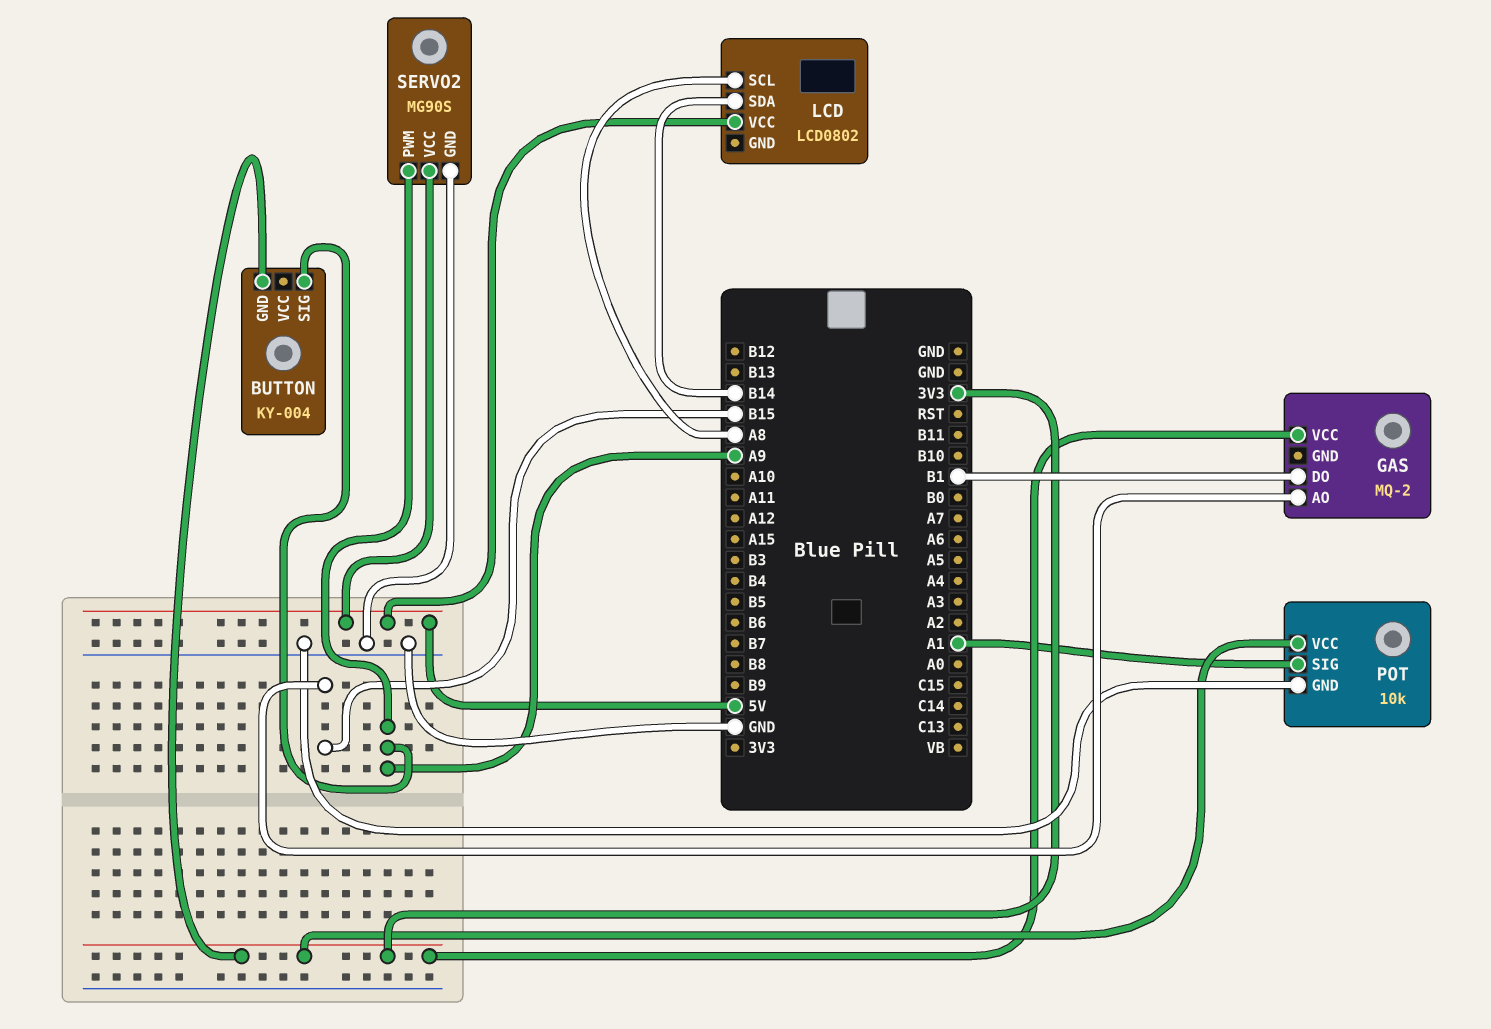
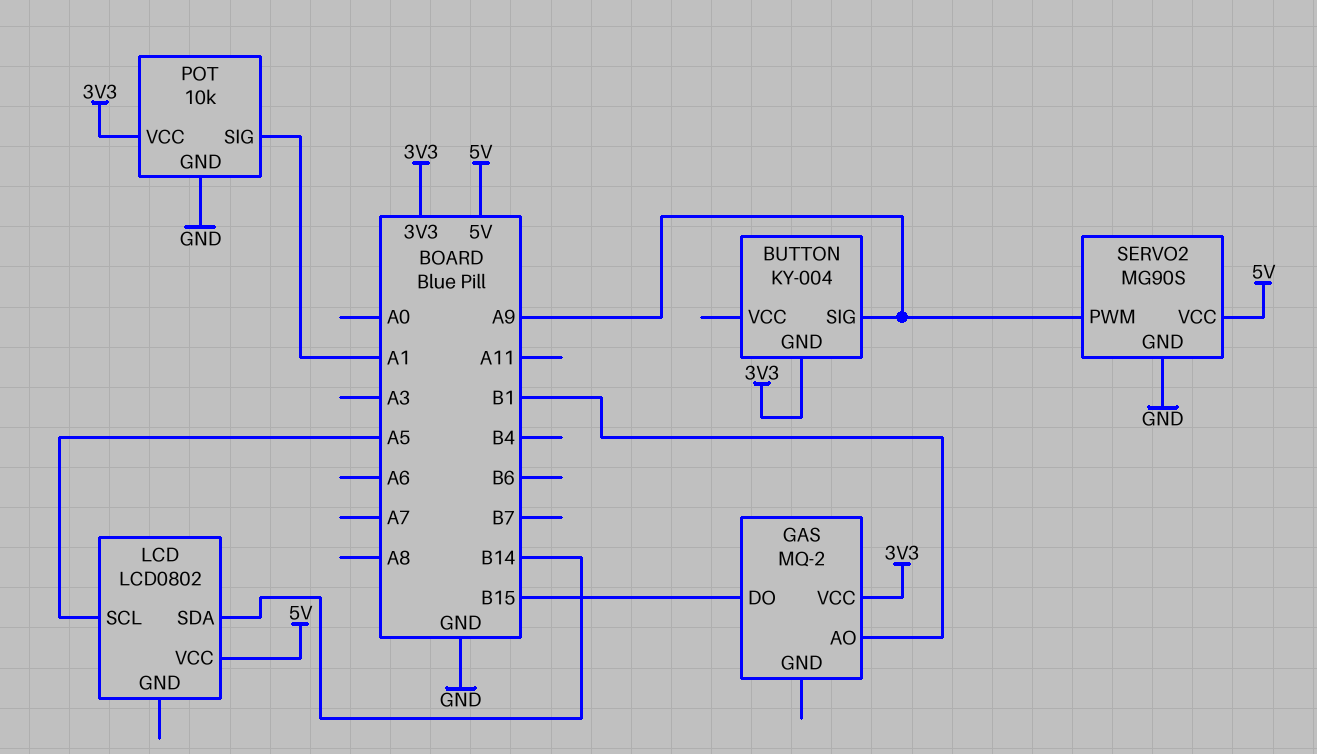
GAS pin AO: B15 -> B1
GAS pin DO: B1 -> B15
LCD pin SCL: A8 -> A5

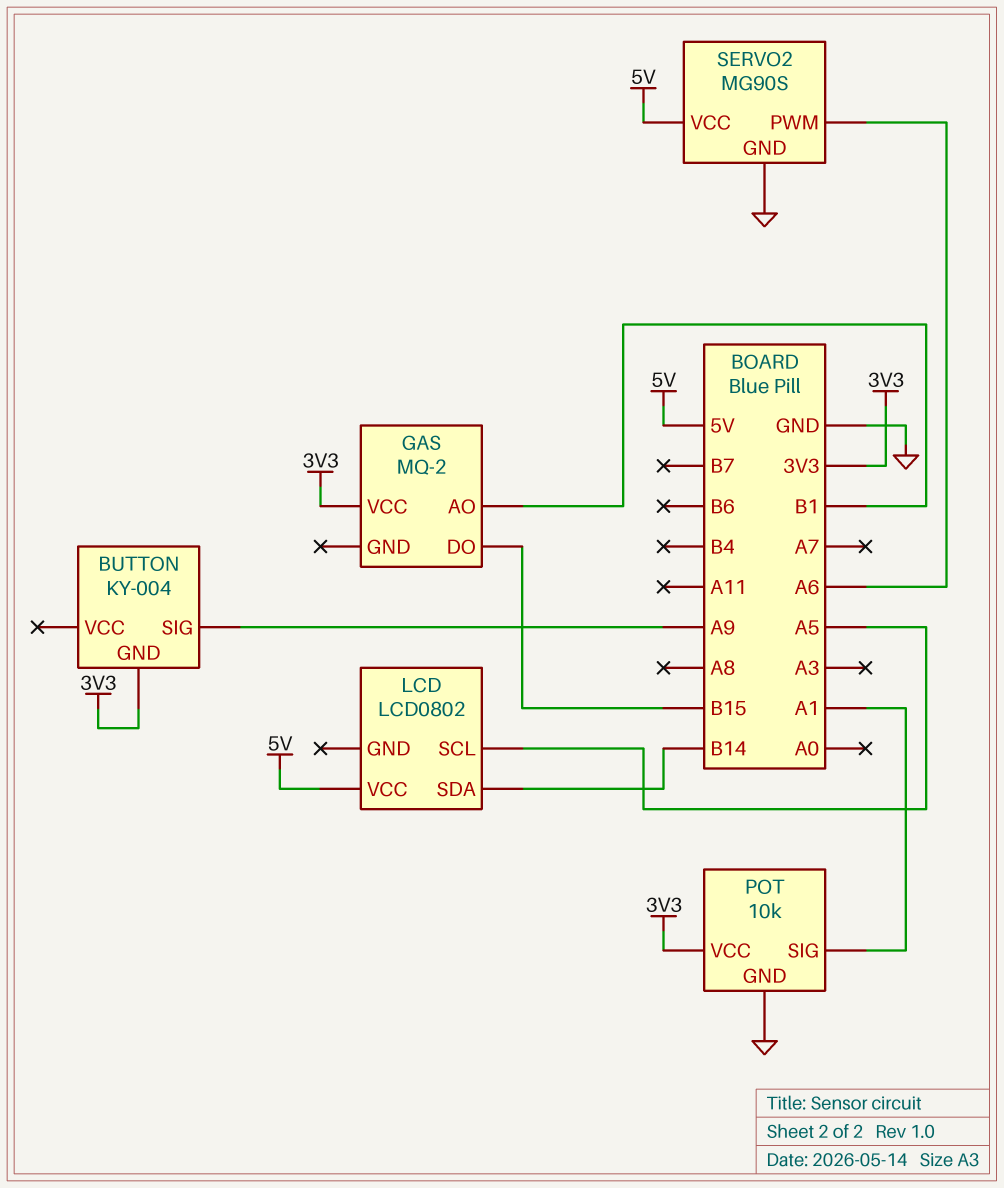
SERVO2 pin PWM: A9 -> A6

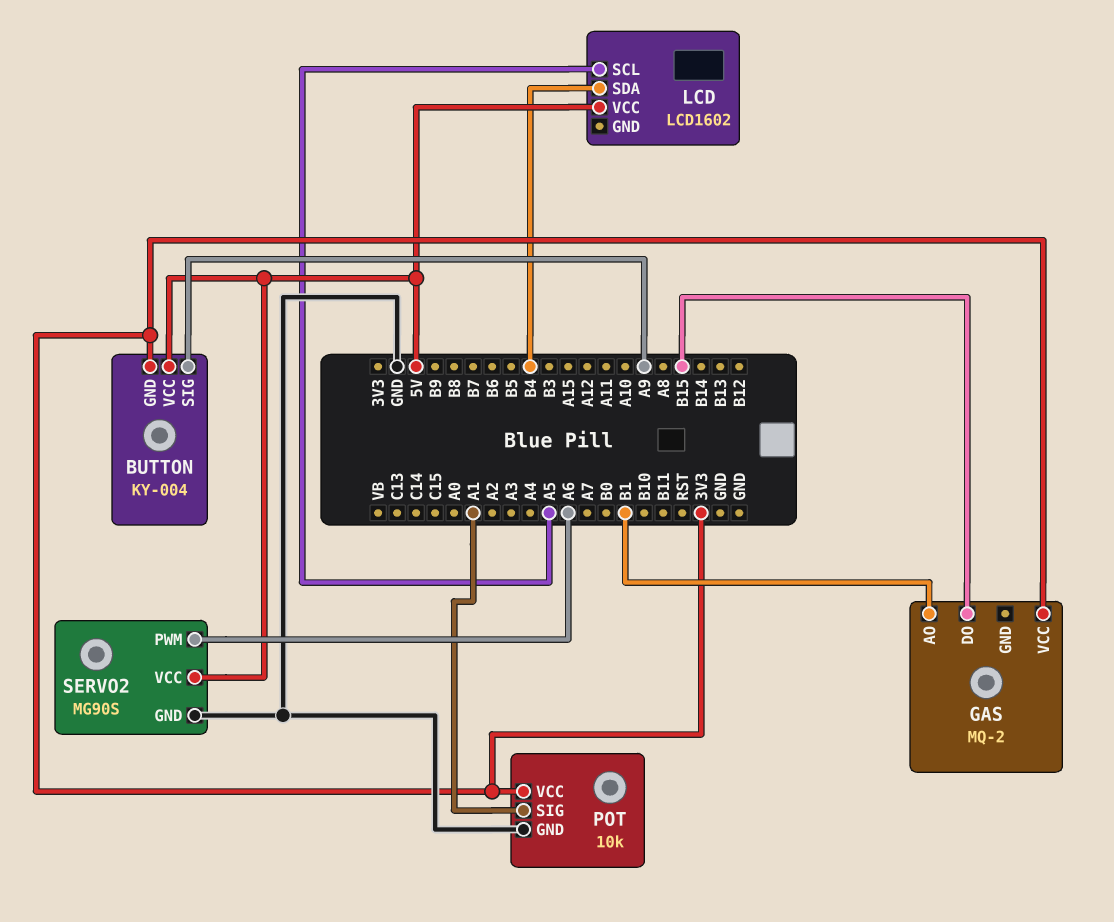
BUTTON pin VCC: none -> 5V
LCD: LCD0802 -> LCD1602
LCD pin SDA: B14 -> B4

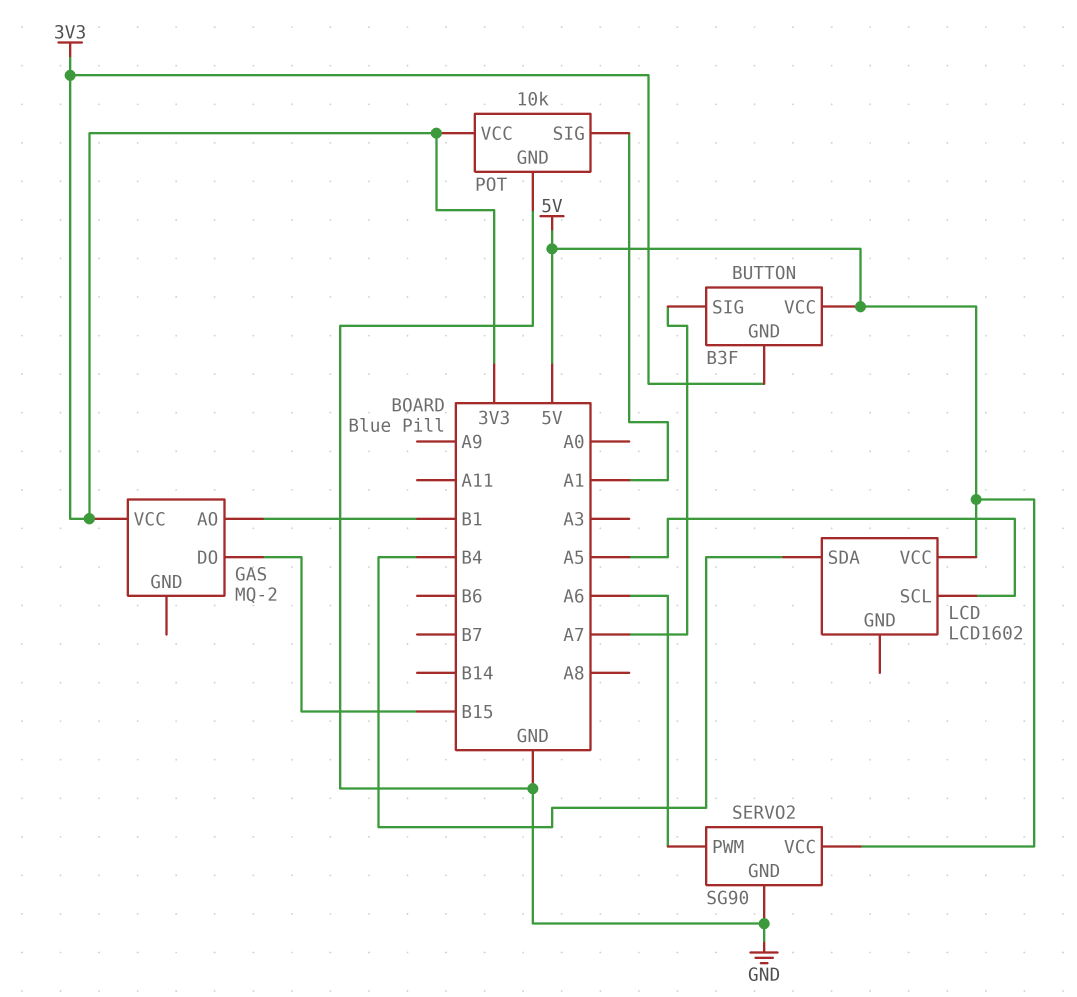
BUTTON: KY-004 -> B3F
BUTTON pin SIG: A9 -> A7
SERVO2: MG90S -> SG90

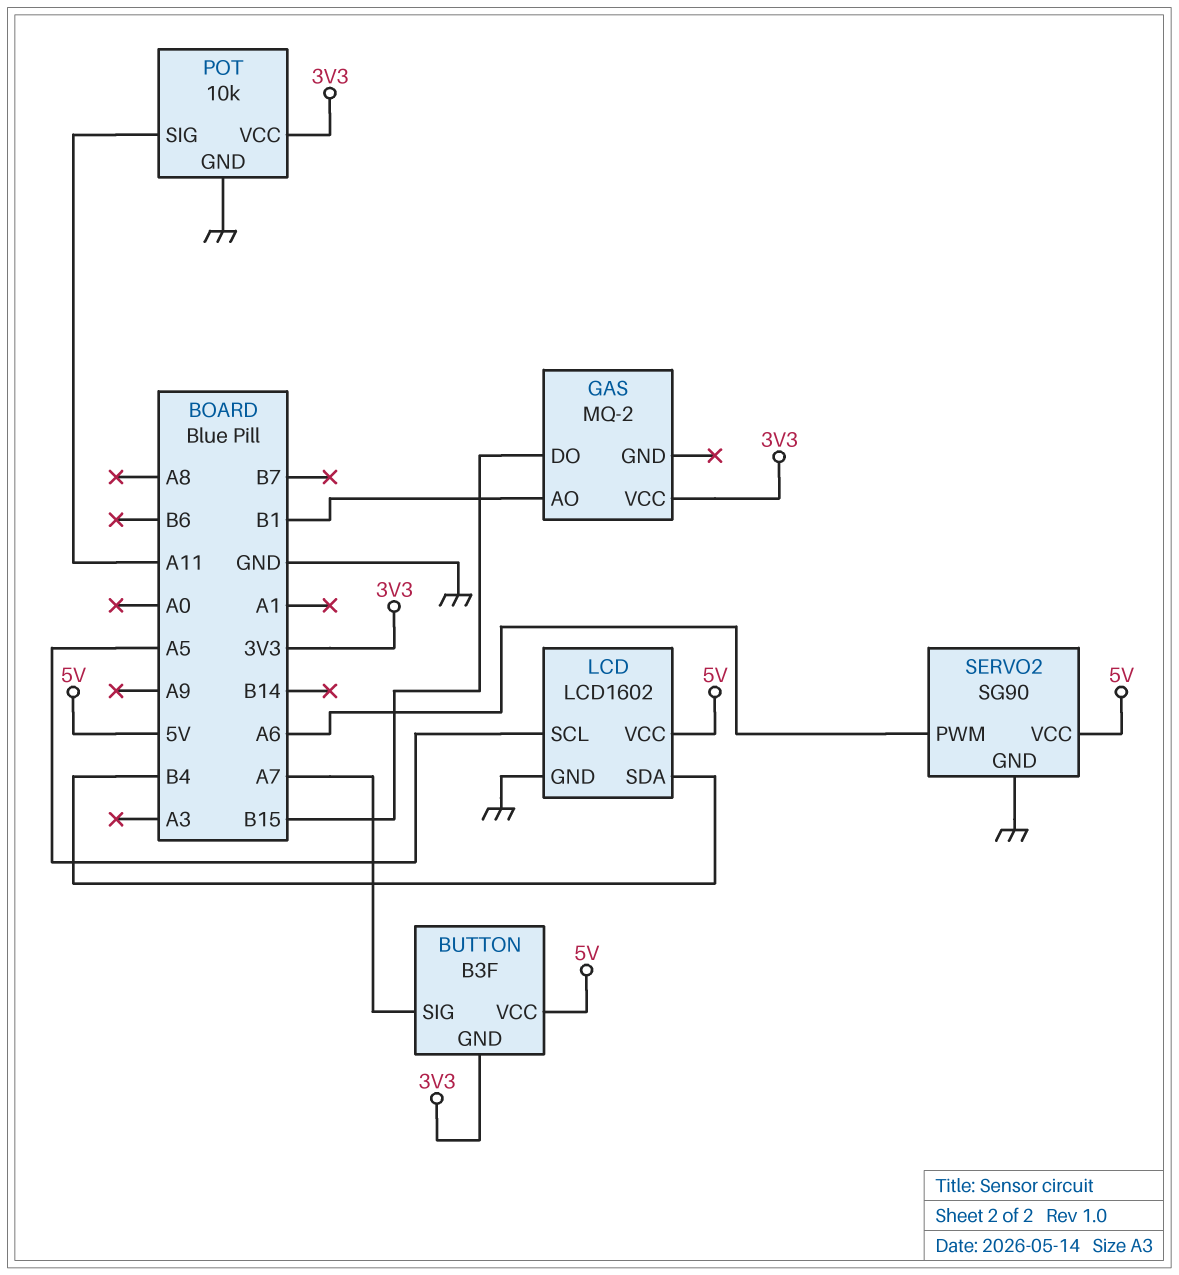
LCD pin GND: none -> GND
POT pin SIG: A1 -> A11

